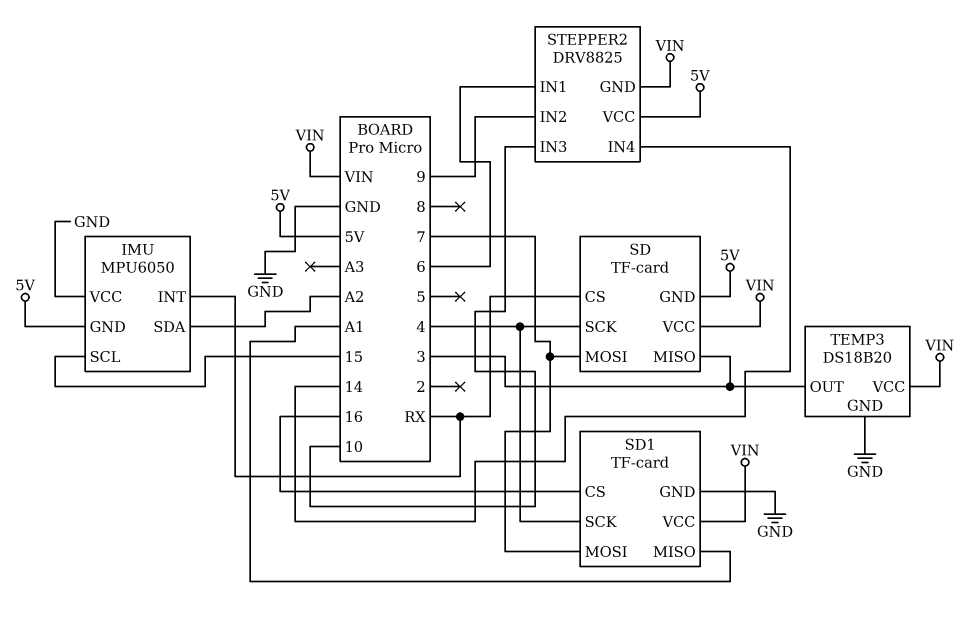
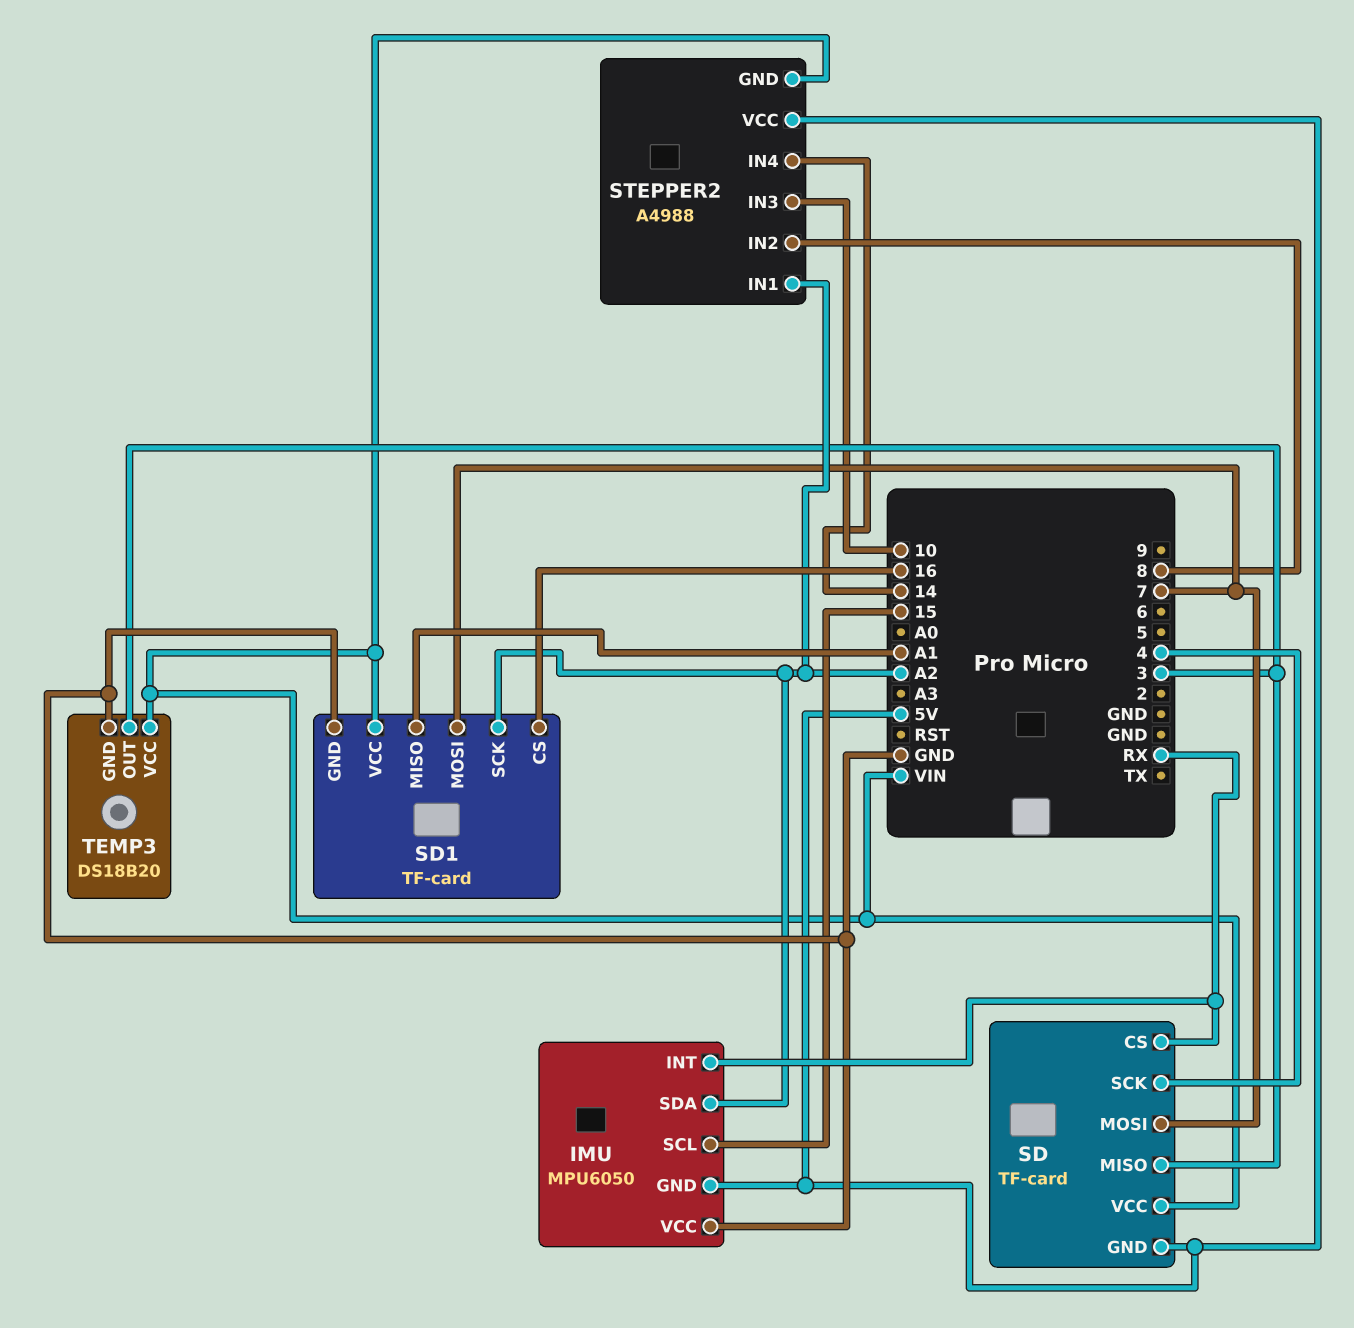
SD1 pin SCK: 4 -> A2
STEPPER2: DRV8825 -> A4988
STEPPER2 pin IN1: 6 -> A2
STEPPER2 pin IN2: 9 -> 8

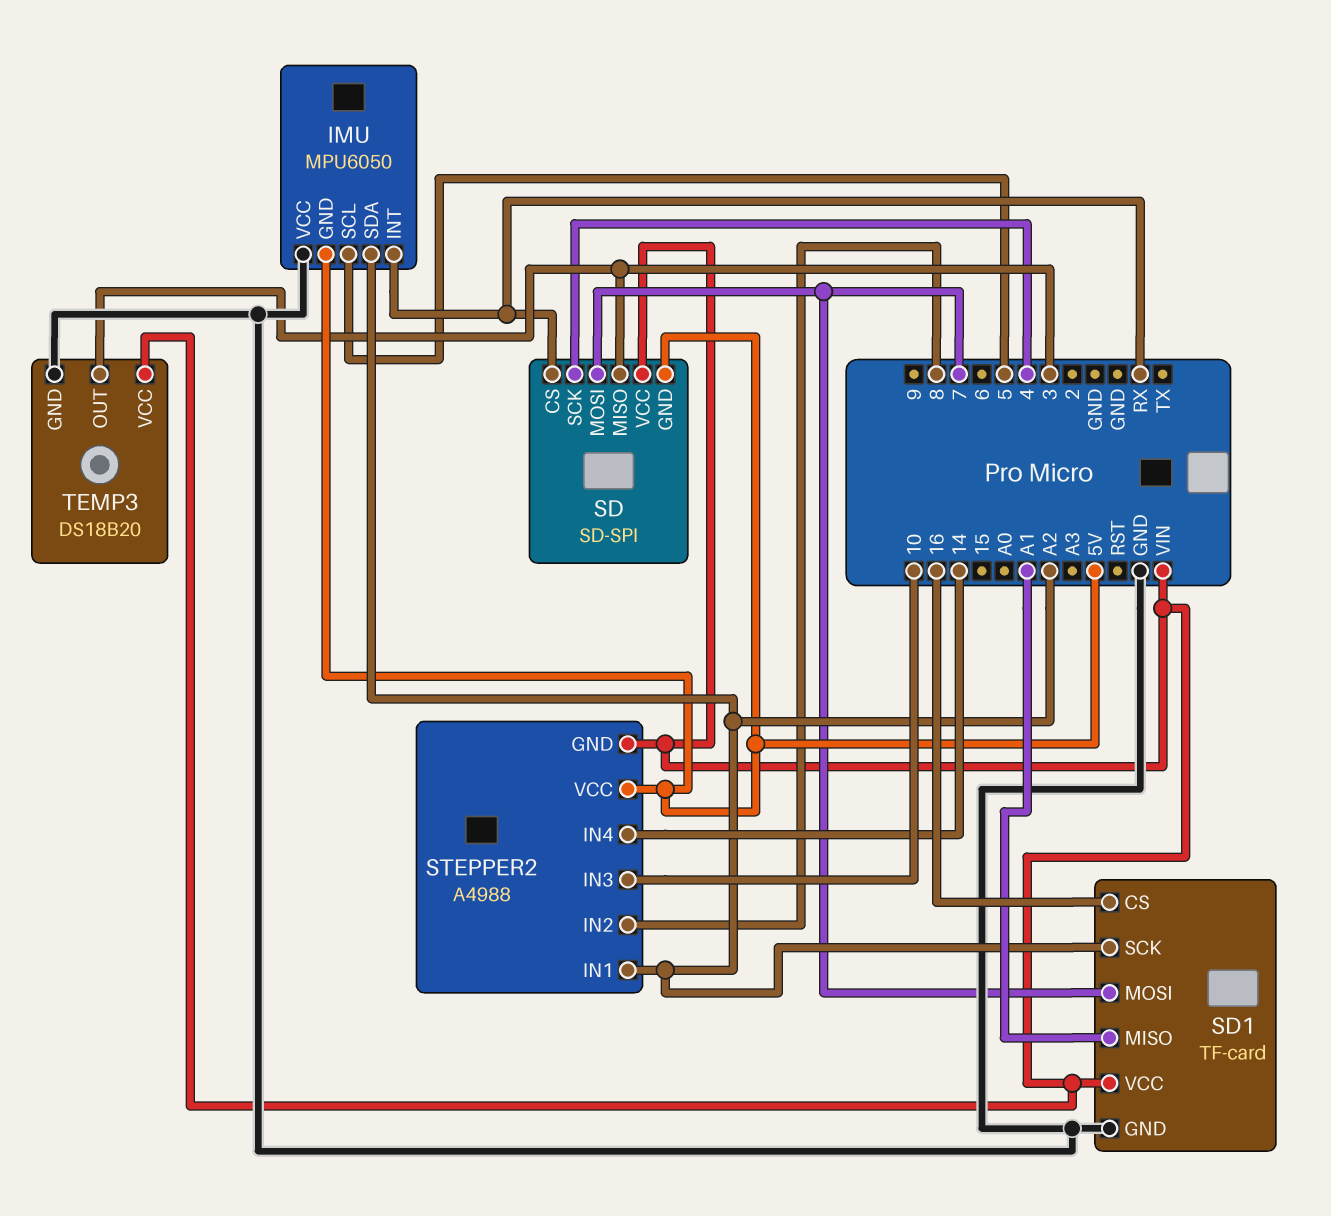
IMU pin SCL: 15 -> 5
SD: TF-card -> SD-SPI

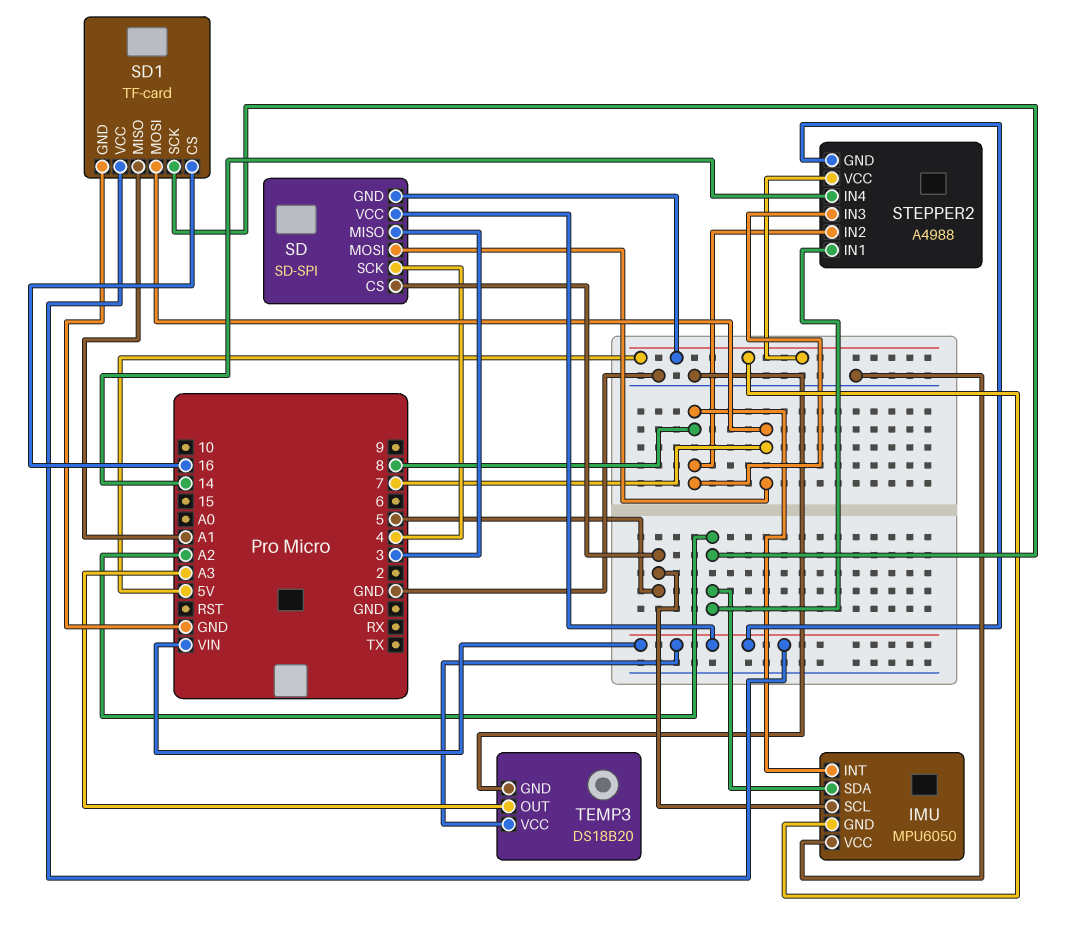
IMU pin INT: RX -> 8
SD pin CS: RX -> 5
STEPPER2 pin IN3: 10 -> 8
TEMP3 pin OUT: 3 -> A3

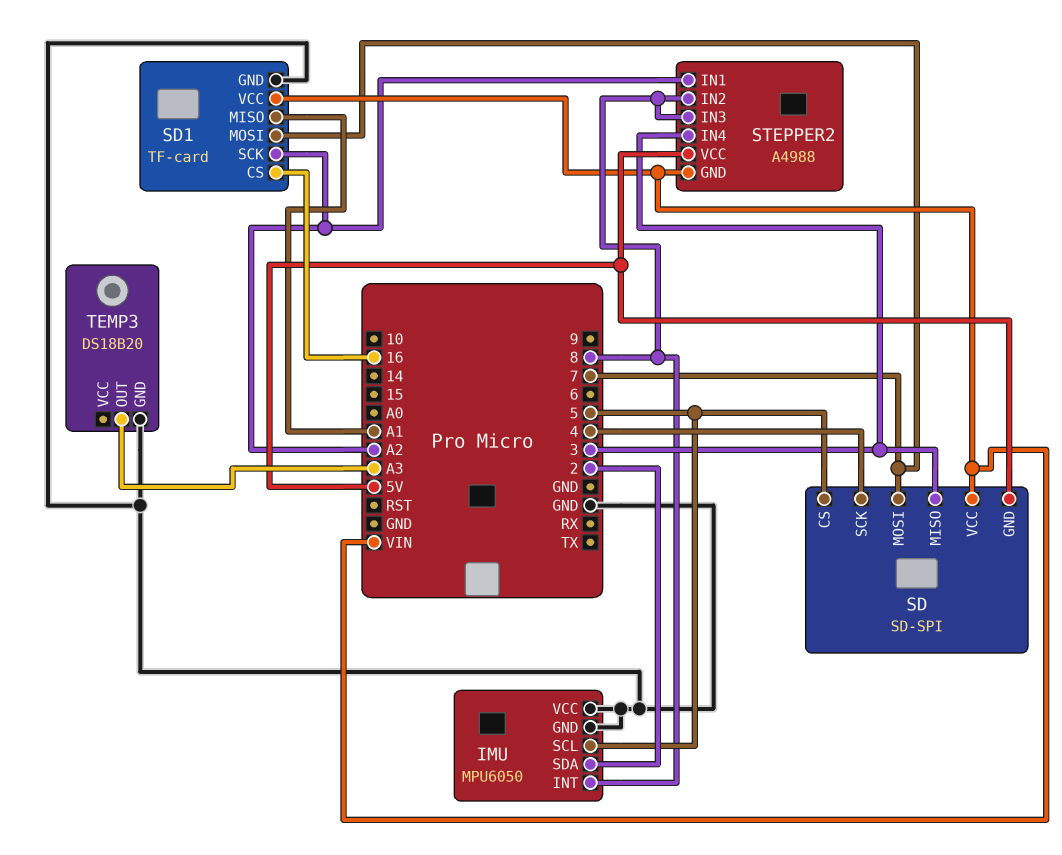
IMU pin GND: 5V -> GND
IMU pin SDA: A2 -> 2
STEPPER2 pin IN4: 14 -> 3
TEMP3 pin VCC: VIN -> none

